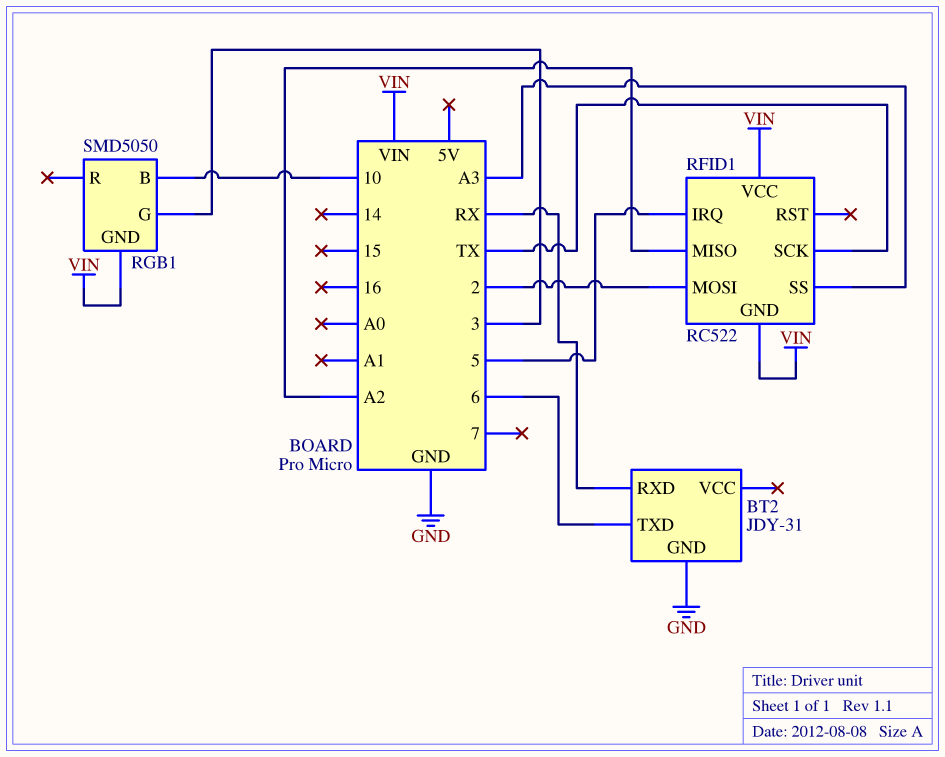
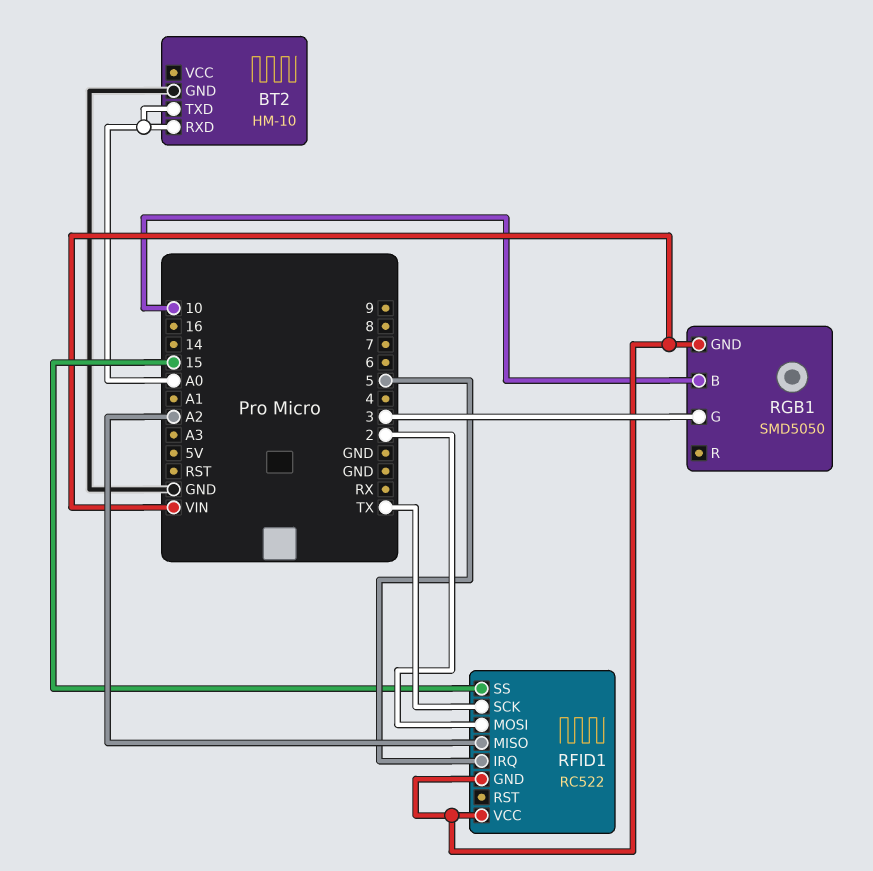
BT2: JDY-31 -> HM-10
BT2 pin RXD: RX -> A0
BT2 pin TXD: 6 -> A0
RFID1 pin SS: A3 -> 15

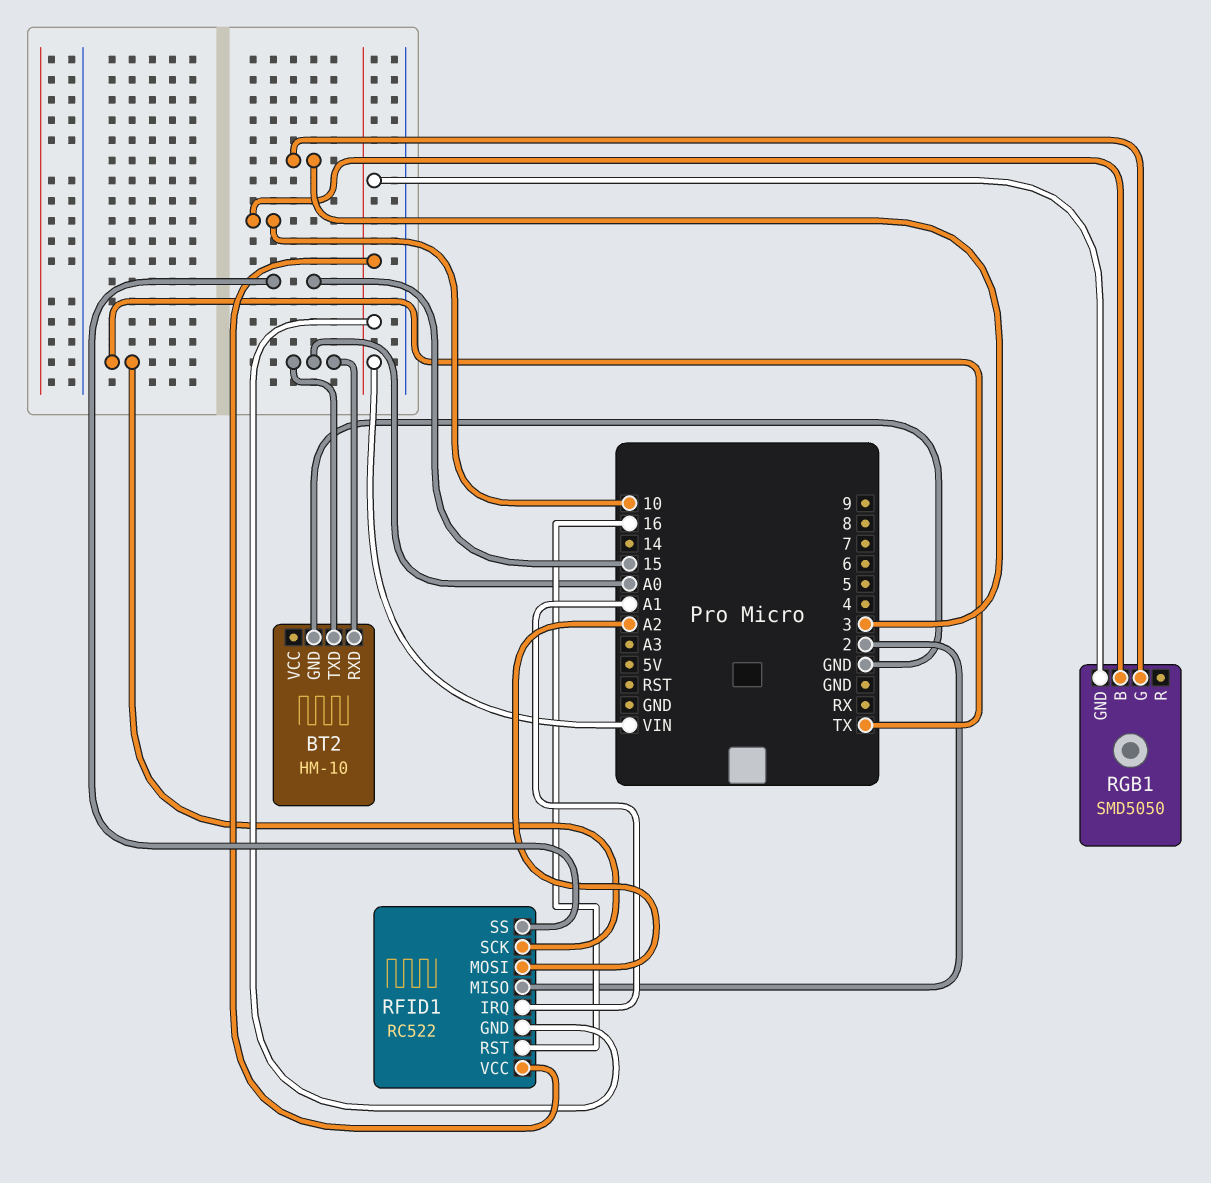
RFID1 pin IRQ: 5 -> A1
RFID1 pin MISO: A2 -> 2
RFID1 pin MOSI: 2 -> A2
RFID1 pin RST: none -> 16

